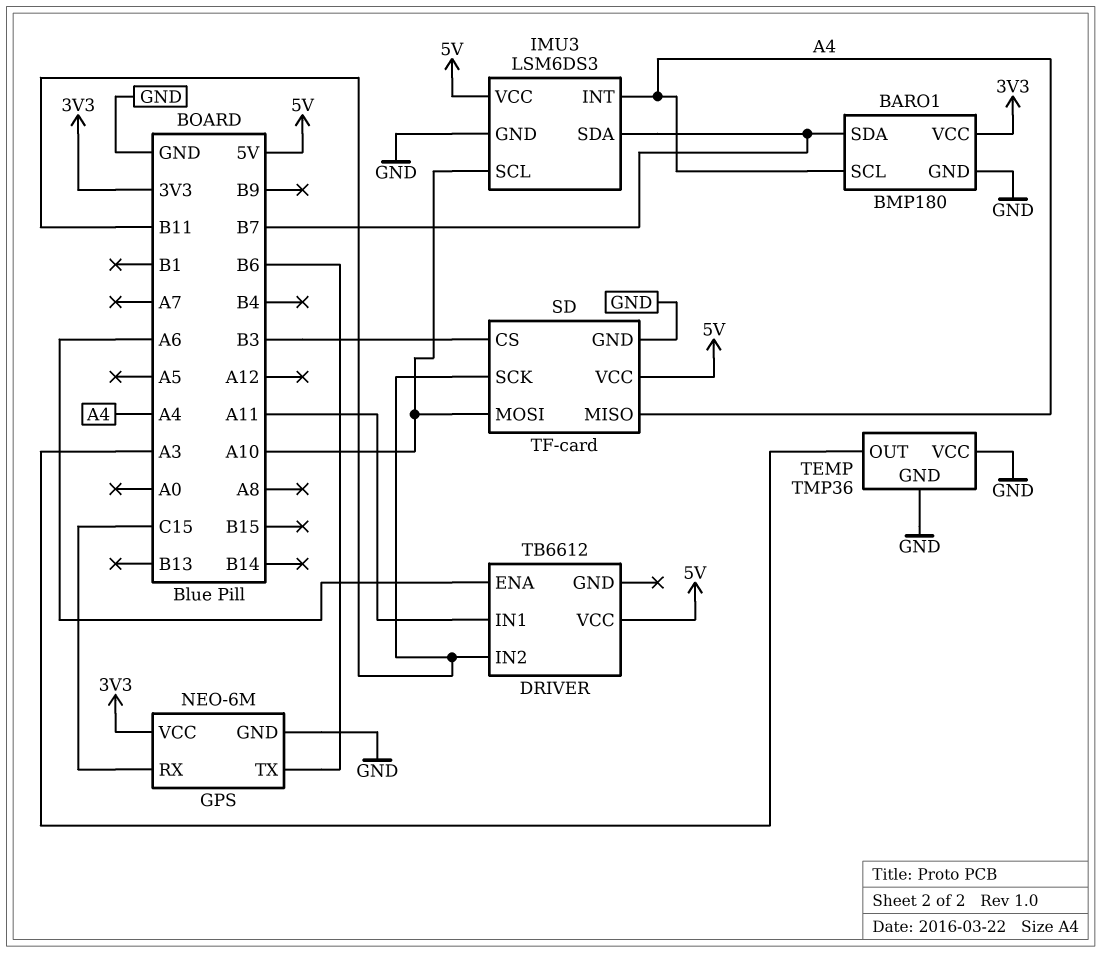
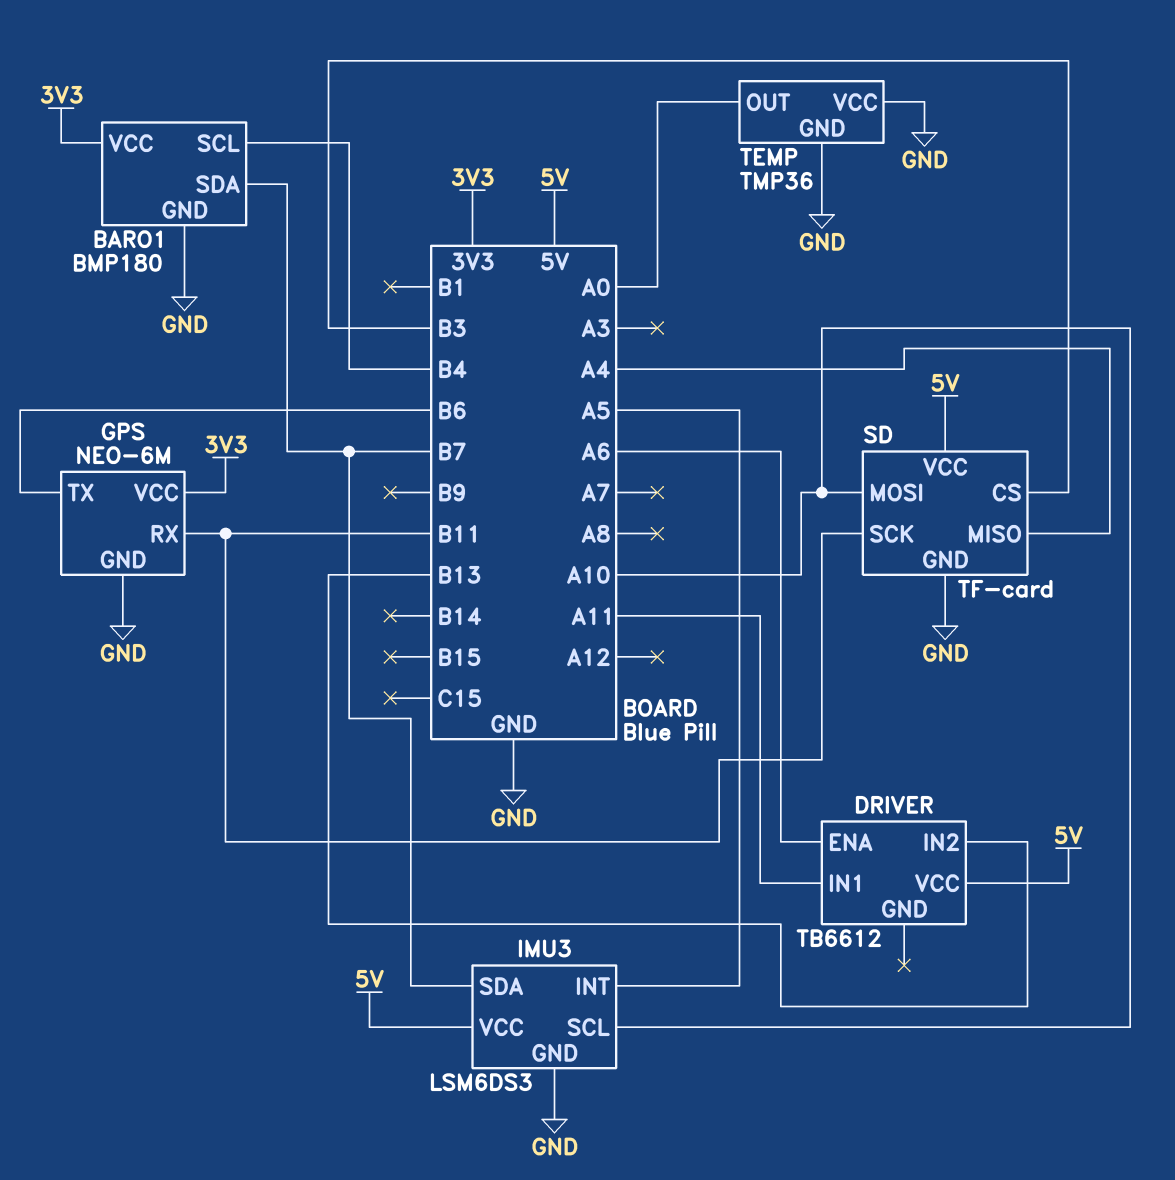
BARO1 pin SCL: A4 -> B4
DRIVER pin IN2: B11 -> B13
GPS pin RX: C15 -> B11
IMU3 pin INT: A4 -> A5
TEMP pin OUT: A3 -> A0

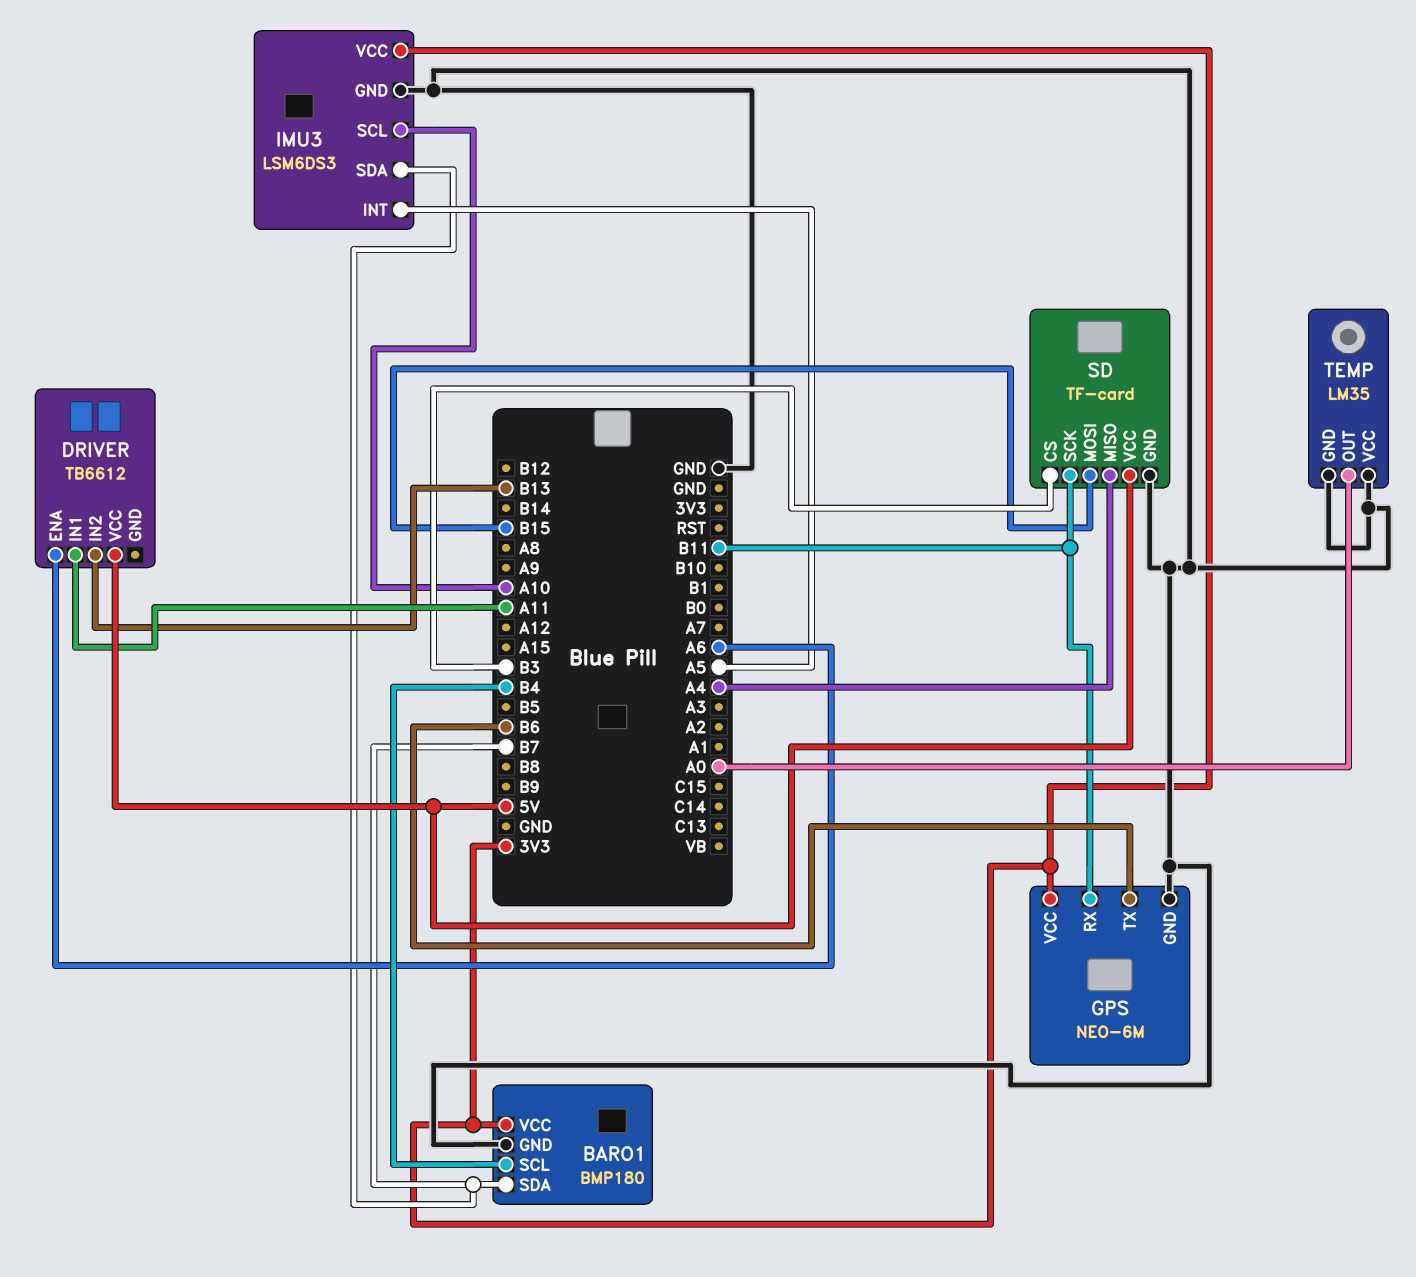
IMU3 pin VCC: 5V -> 3V3
SD pin MOSI: A10 -> B15
TEMP: TMP36 -> LM35

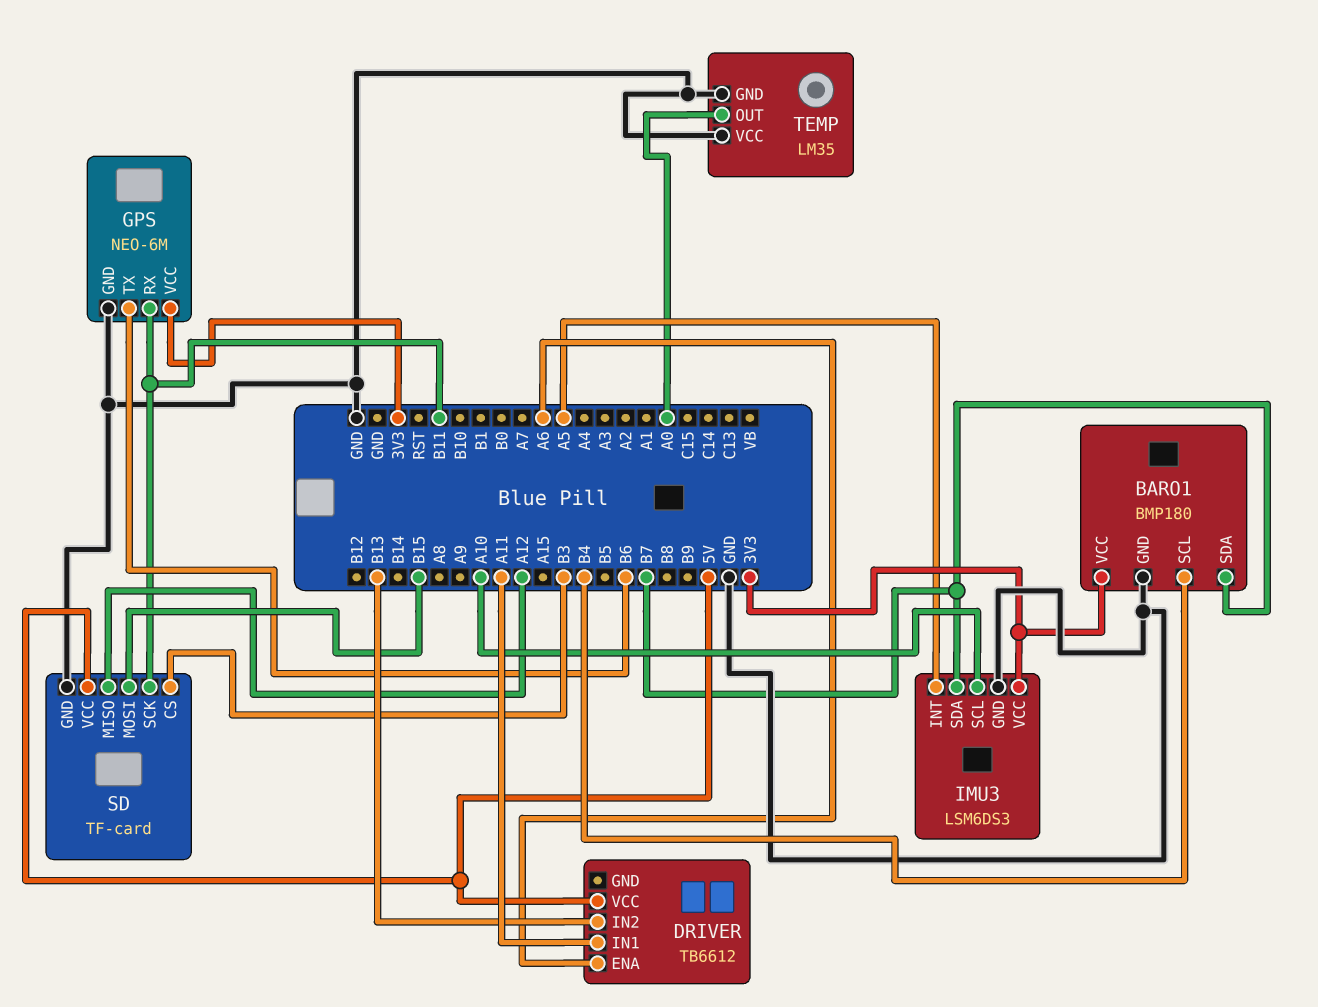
SD pin MISO: A4 -> A12

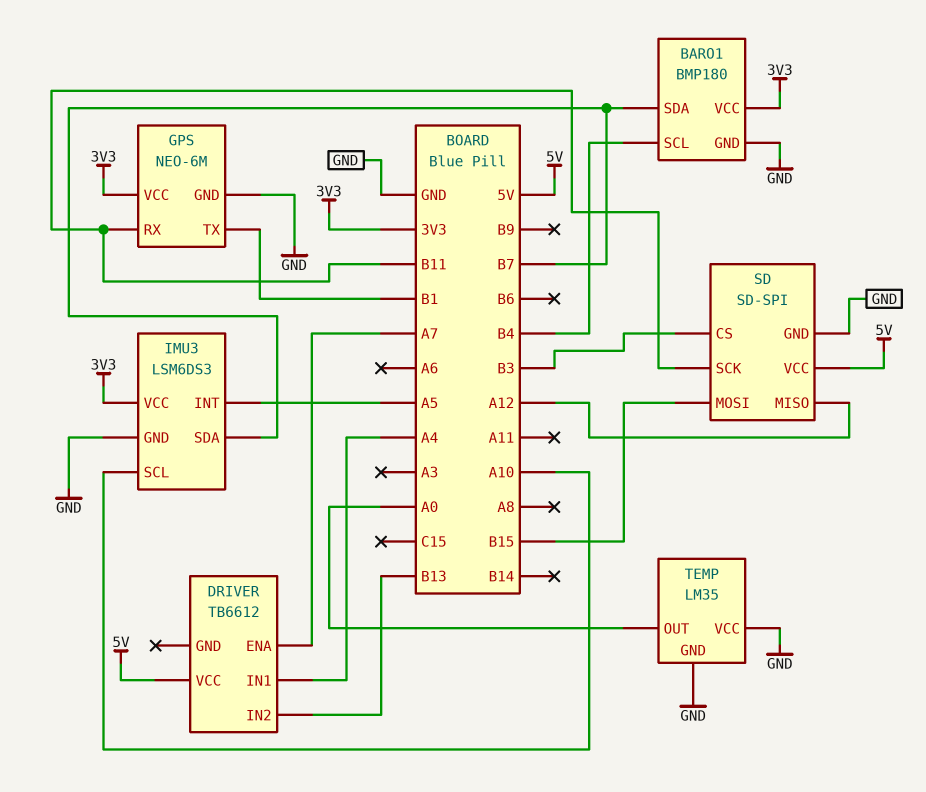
DRIVER pin ENA: A6 -> A7
DRIVER pin IN1: A11 -> A4
GPS pin TX: B6 -> B1
SD: TF-card -> SD-SPI

